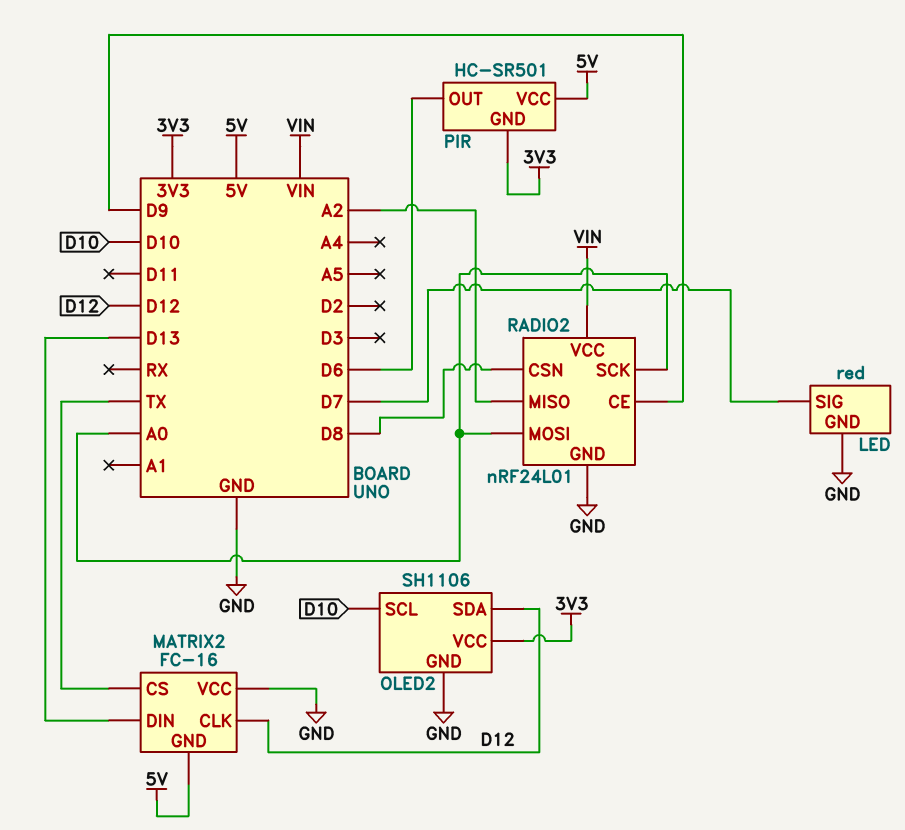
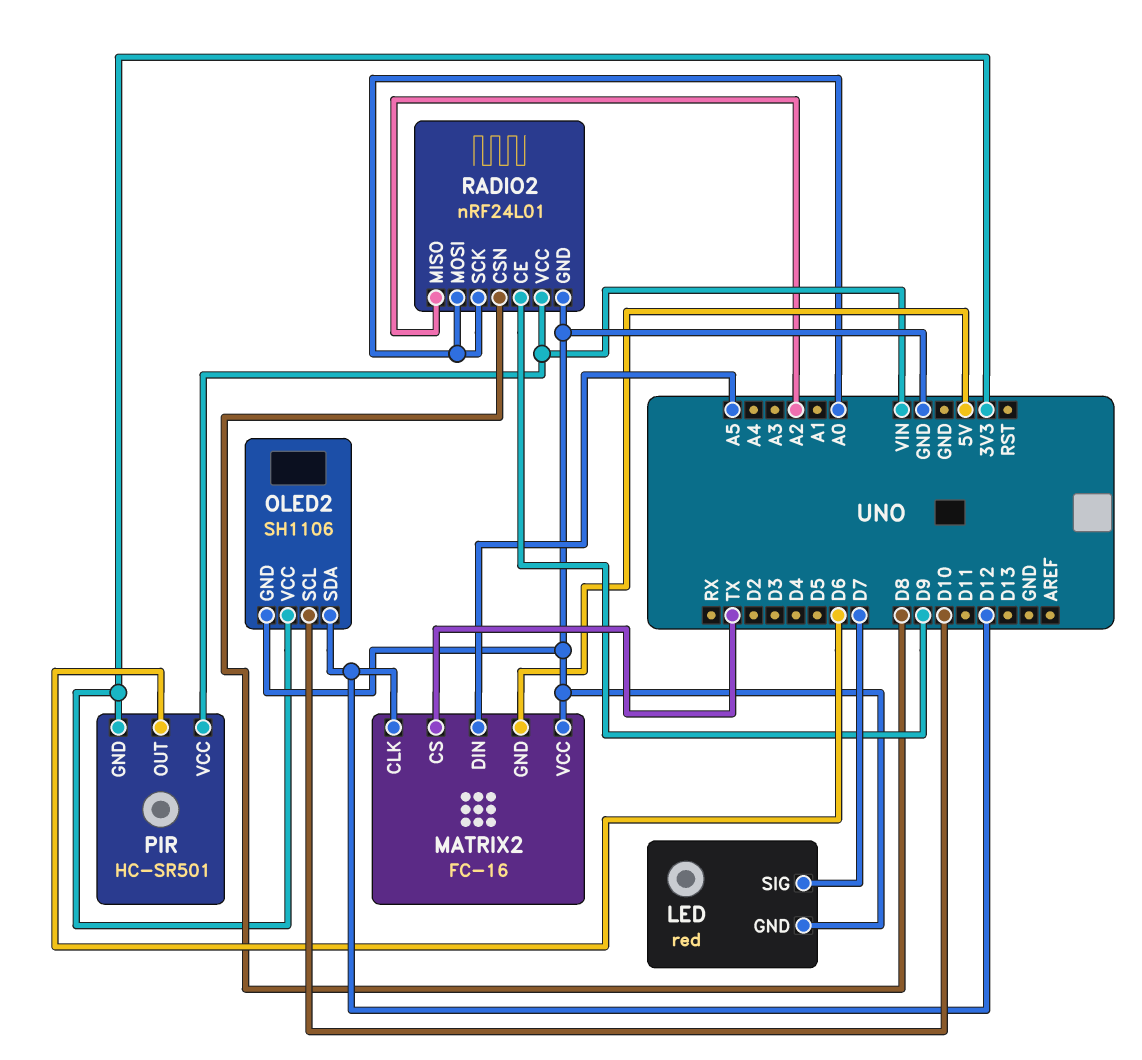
MATRIX2 pin DIN: D13 -> A5
PIR pin VCC: 5V -> VIN

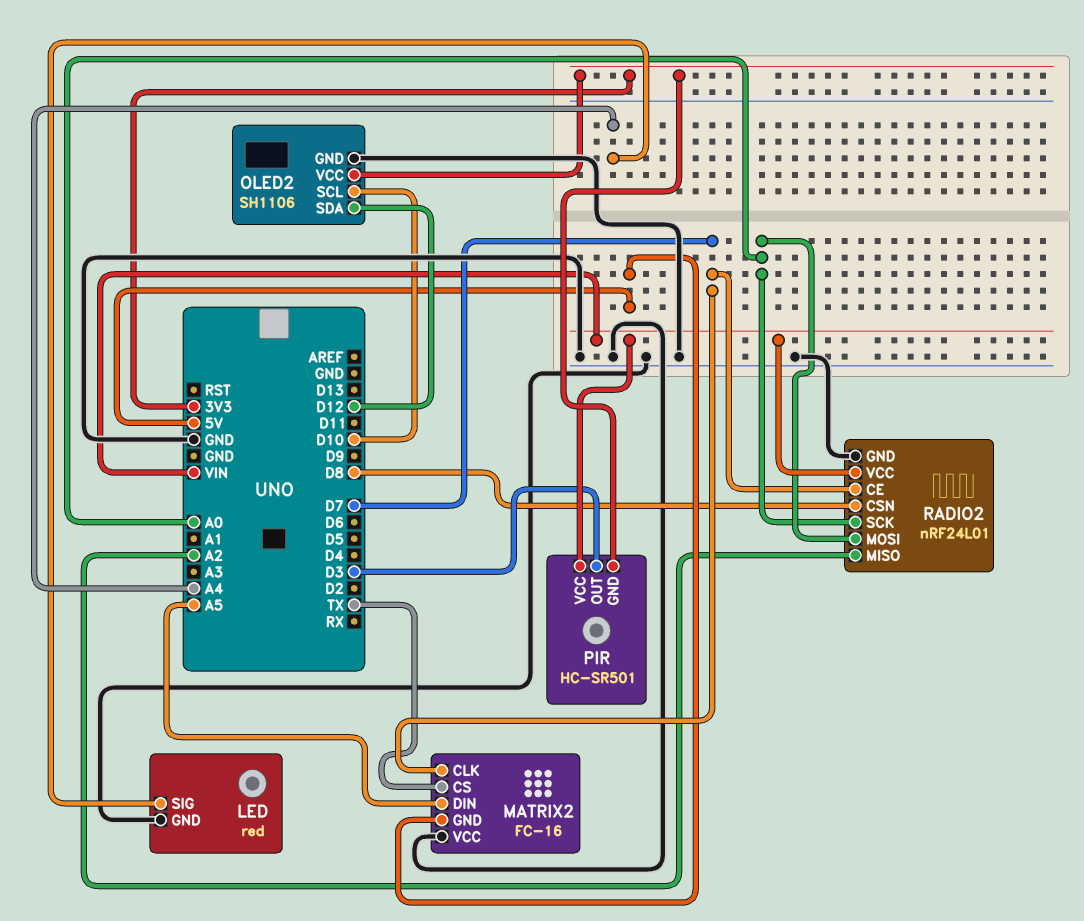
LED pin SIG: D7 -> A4
MATRIX2 pin CLK: D12 -> D7
PIR pin OUT: D6 -> D3
RADIO2 pin CE: D9 -> D7

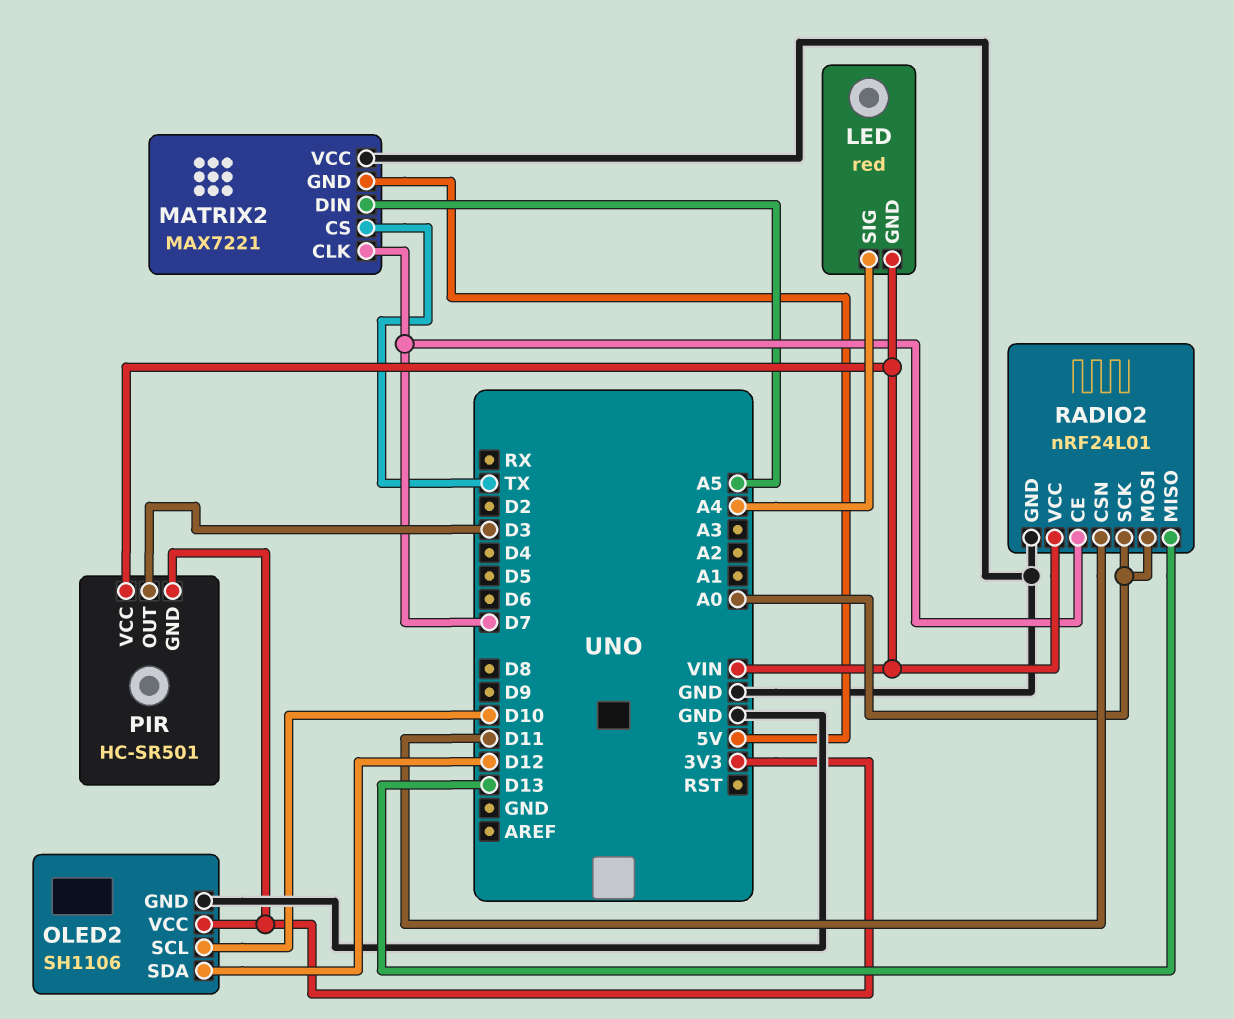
LED pin GND: GND -> VIN
MATRIX2: FC-16 -> MAX7221
RADIO2 pin CSN: D8 -> D11
RADIO2 pin MISO: A2 -> D13

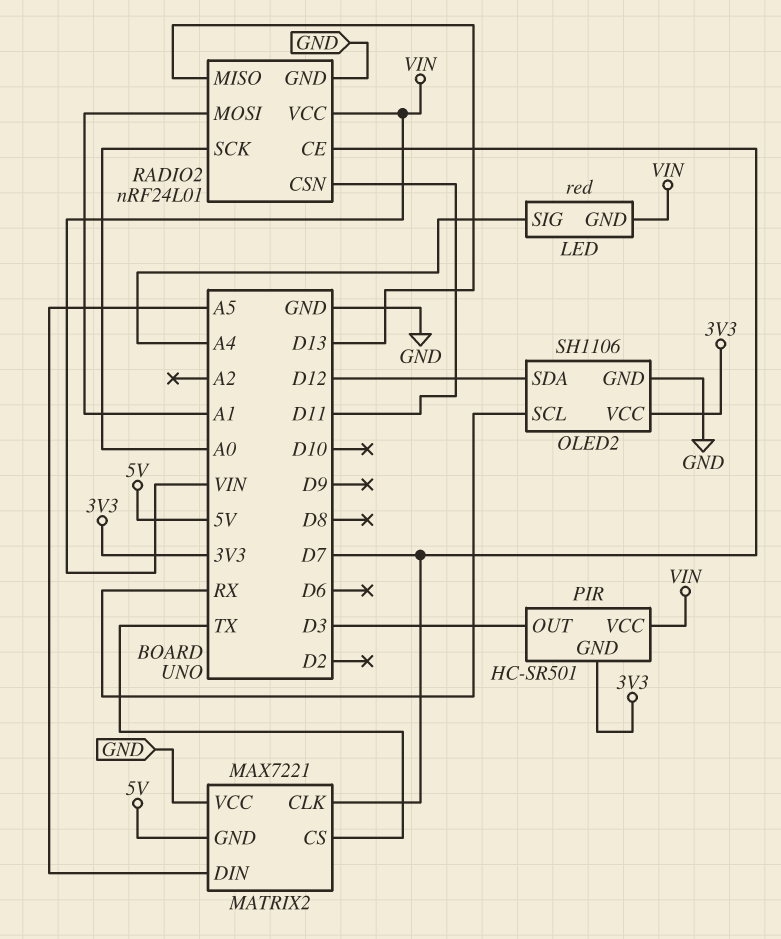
OLED2 pin SCL: D10 -> RX
RADIO2 pin MOSI: A0 -> A1

